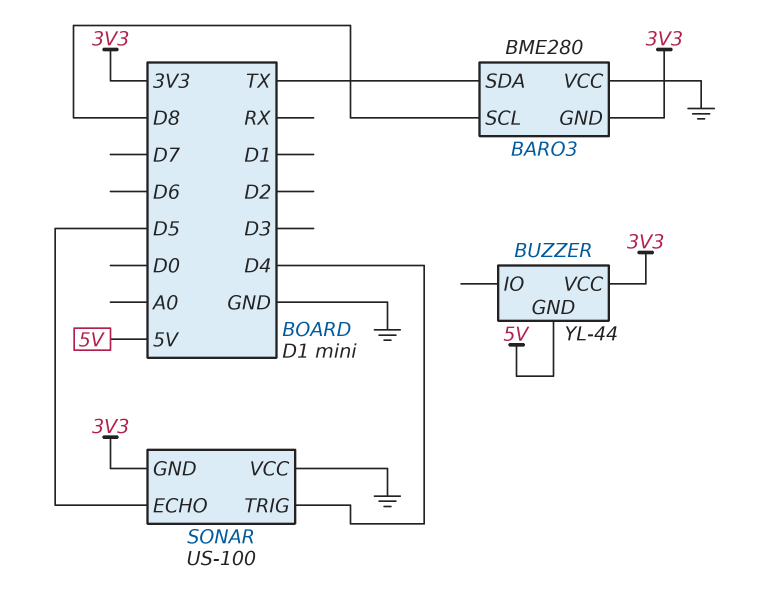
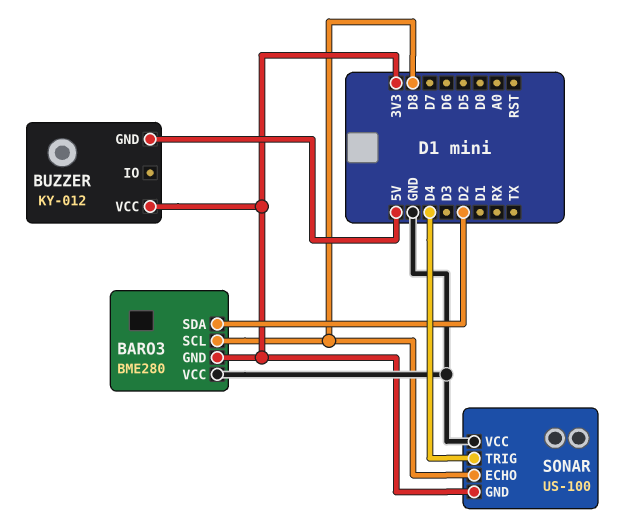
BARO3 pin SDA: TX -> D2
BUZZER: YL-44 -> KY-012
SONAR pin ECHO: D5 -> D8

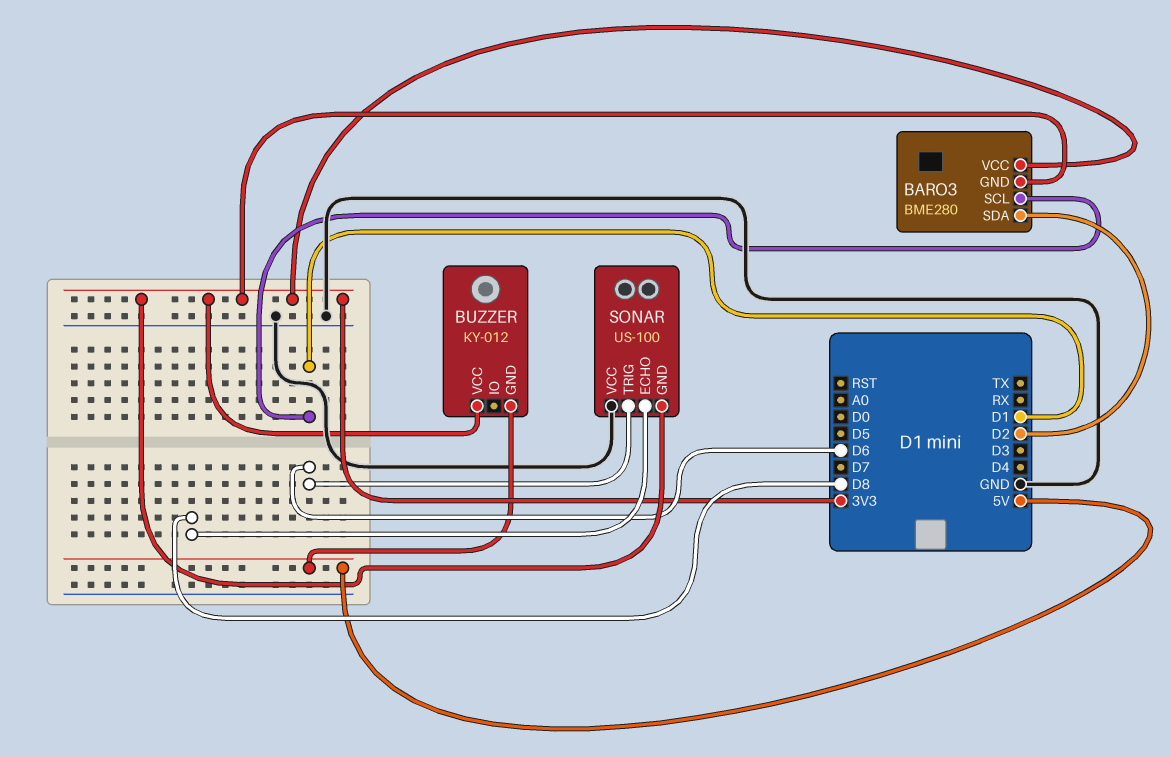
BARO3 pin SCL: D8 -> D1
BARO3 pin VCC: GND -> 3V3
SONAR pin TRIG: D4 -> D6

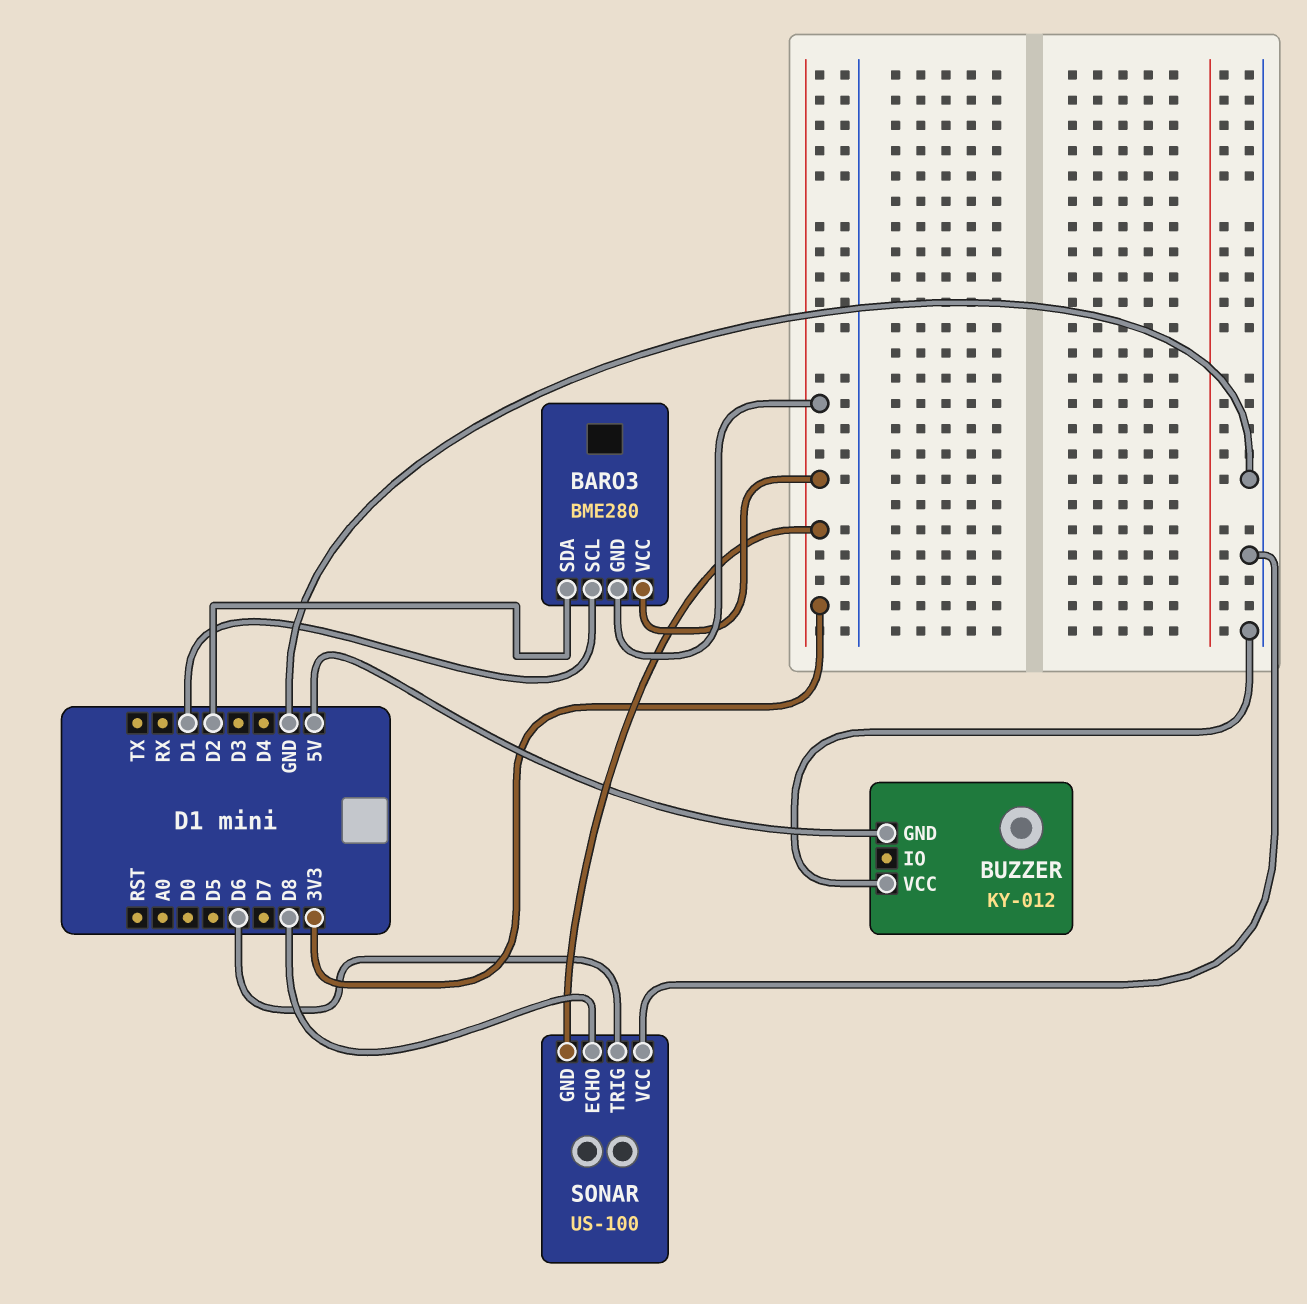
BUZZER pin VCC: 3V3 -> GND

